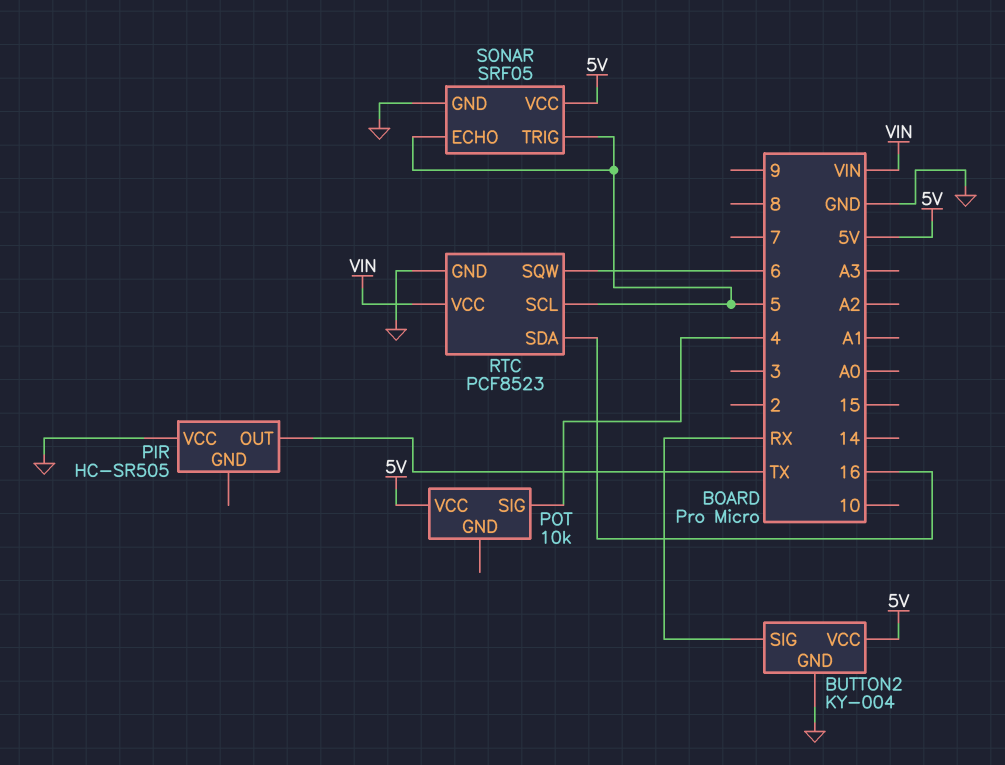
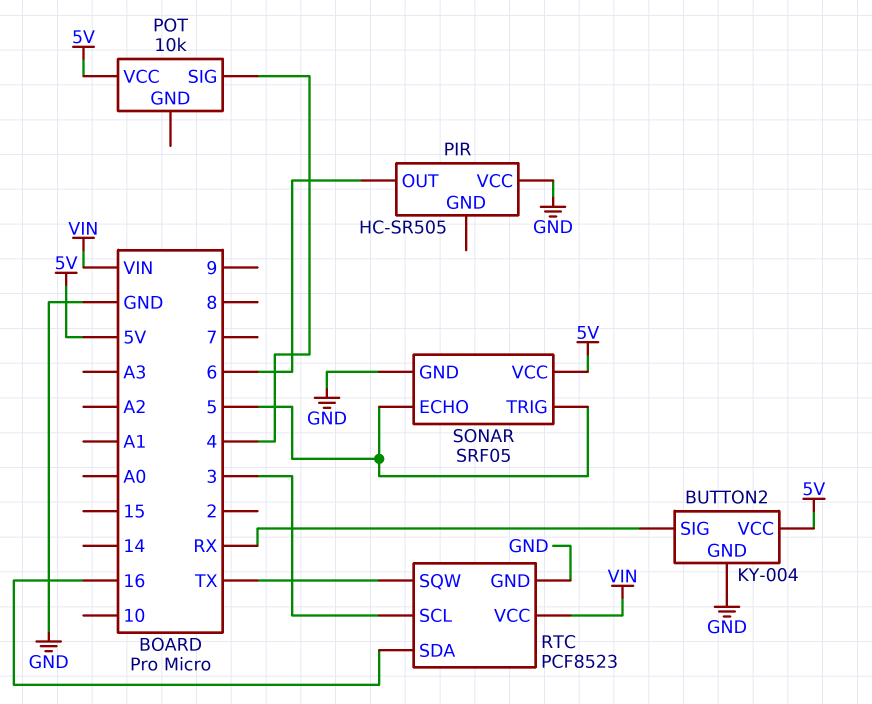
PIR pin OUT: TX -> 6
RTC pin SCL: 5 -> 3
RTC pin SQW: 6 -> TX

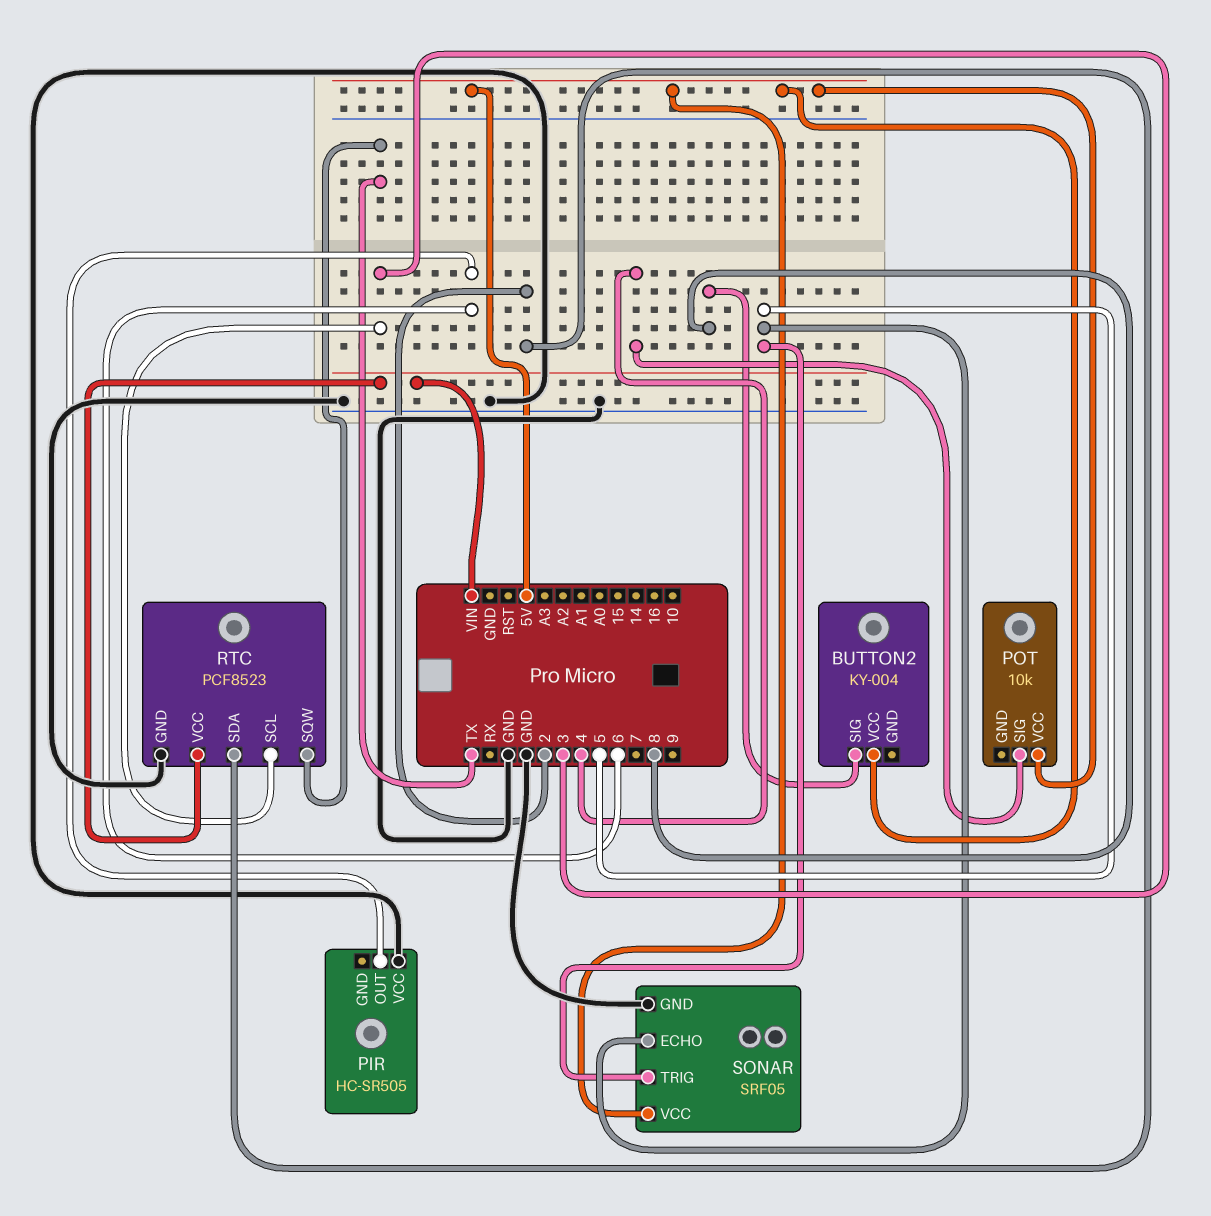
BUTTON2 pin GND: GND -> none
BUTTON2 pin SIG: RX -> 8
RTC pin SDA: 16 -> 2

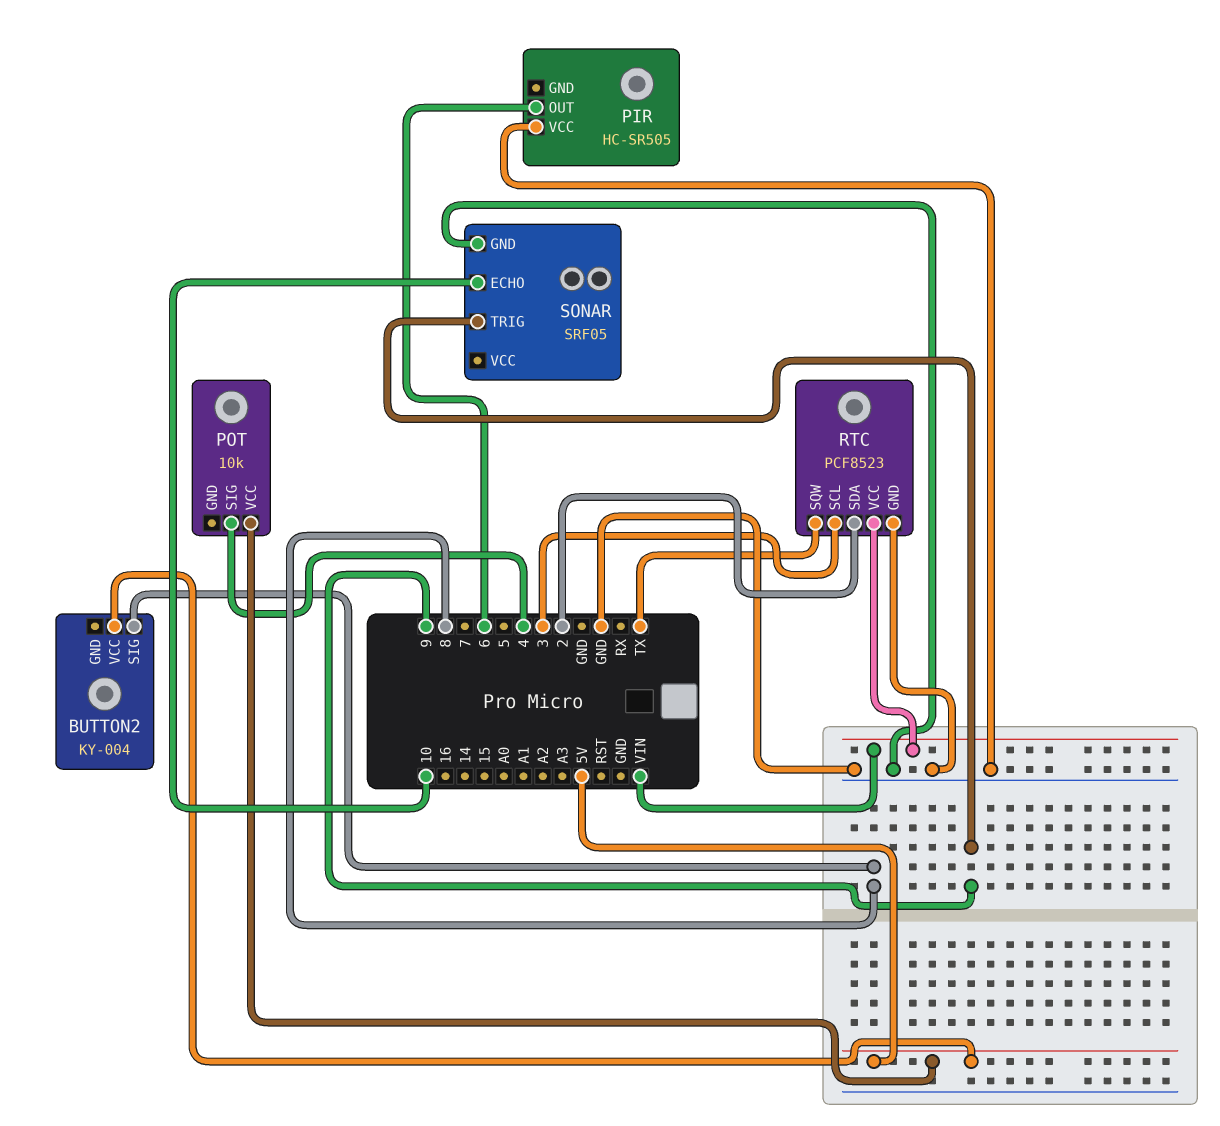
SONAR pin ECHO: 5 -> 10
SONAR pin TRIG: 5 -> 9
SONAR pin VCC: 5V -> none

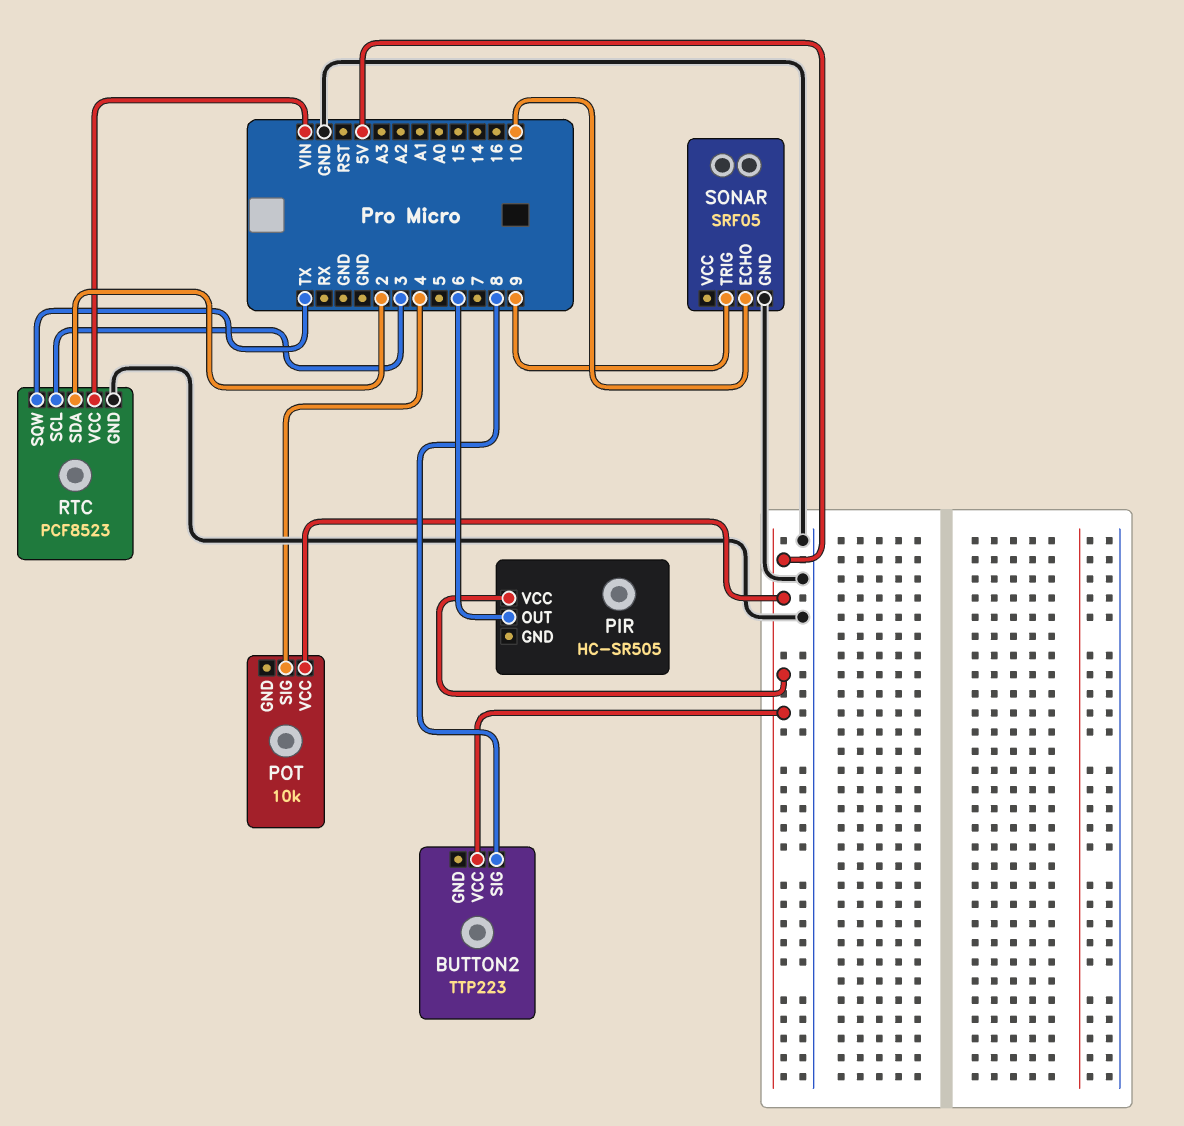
BUTTON2: KY-004 -> TTP223
PIR pin VCC: GND -> 5V

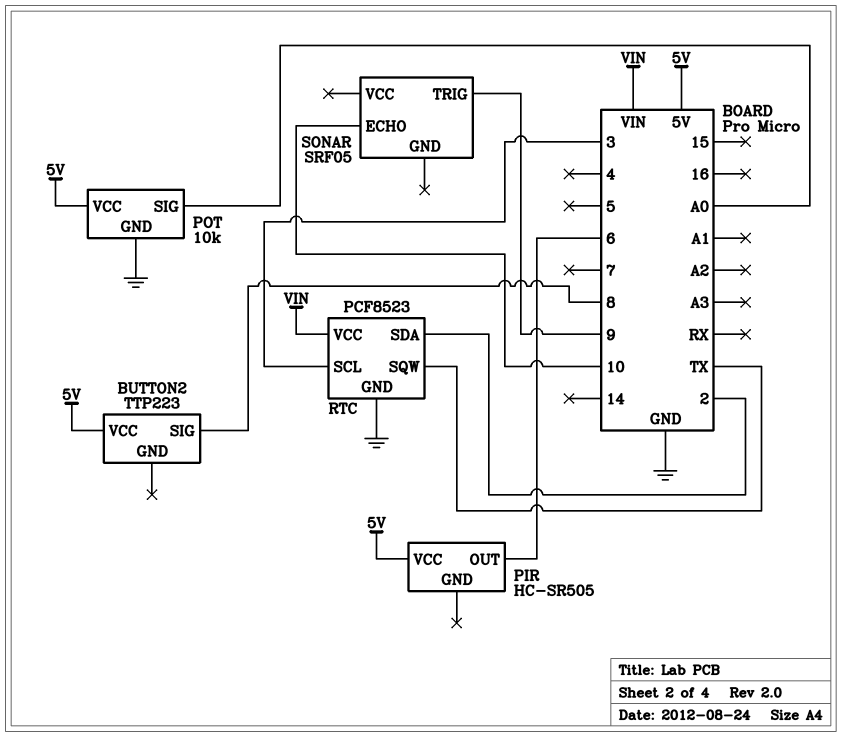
POT pin GND: none -> GND
POT pin SIG: 4 -> A0
SONAR pin GND: GND -> none

